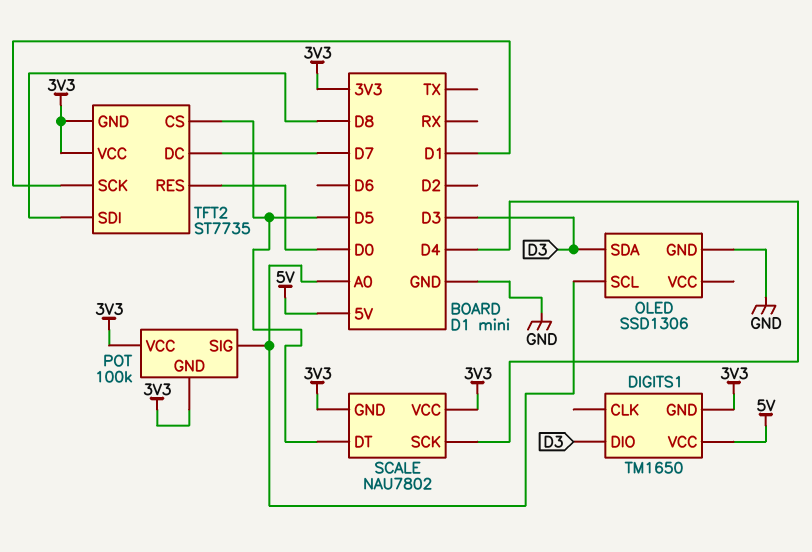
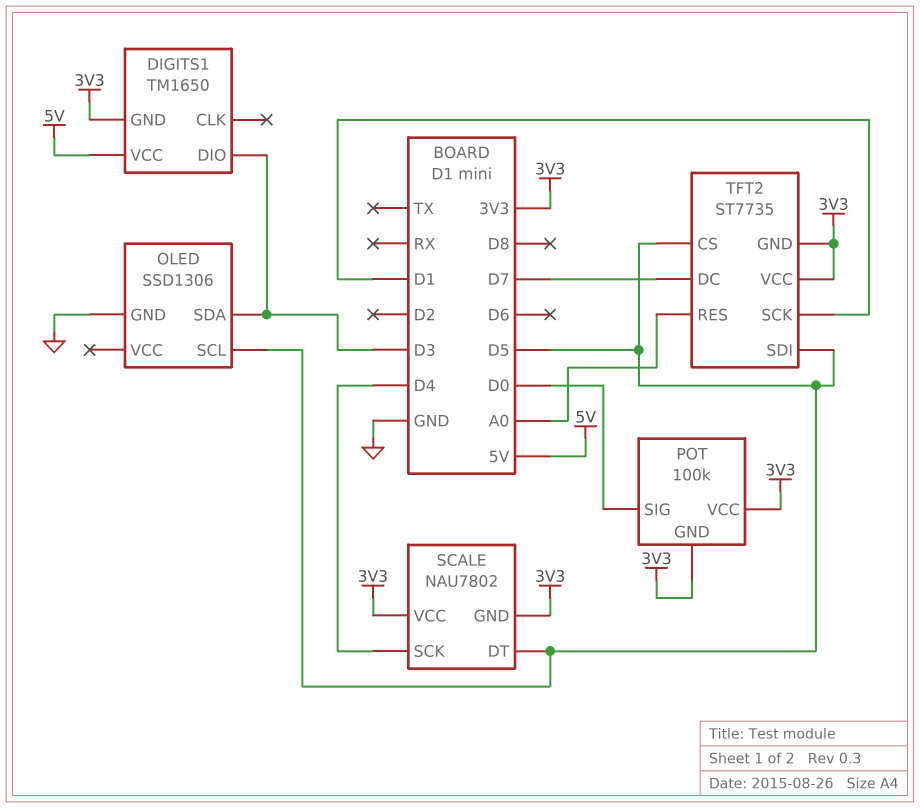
OLED pin SCL: A0 -> D5
POT pin SIG: A0 -> D0
TFT2 pin RES: D0 -> A0
TFT2 pin SDI: D8 -> D5

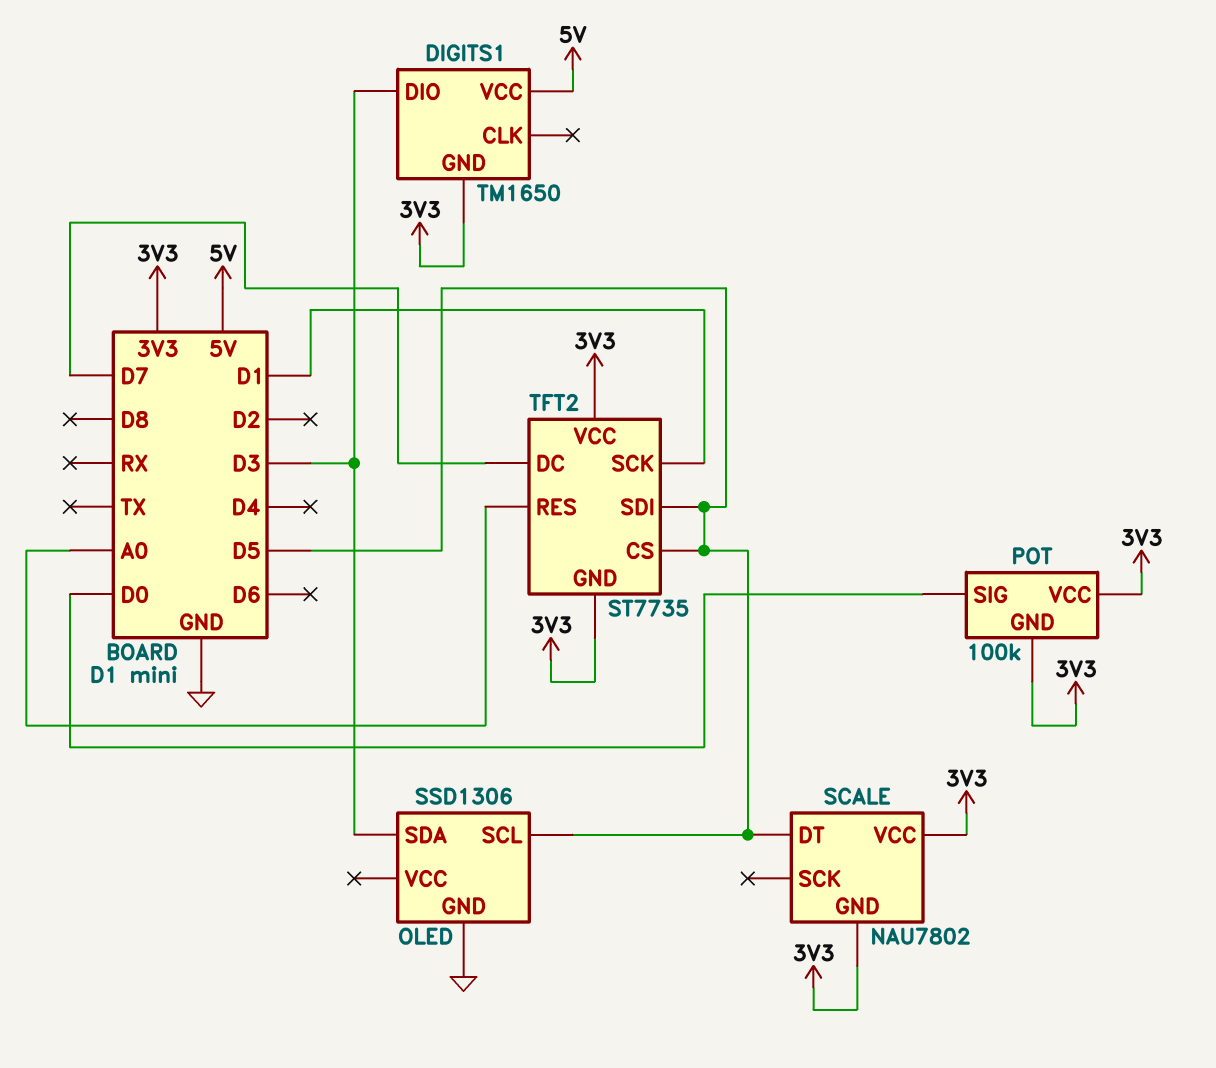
SCALE pin SCK: D4 -> none

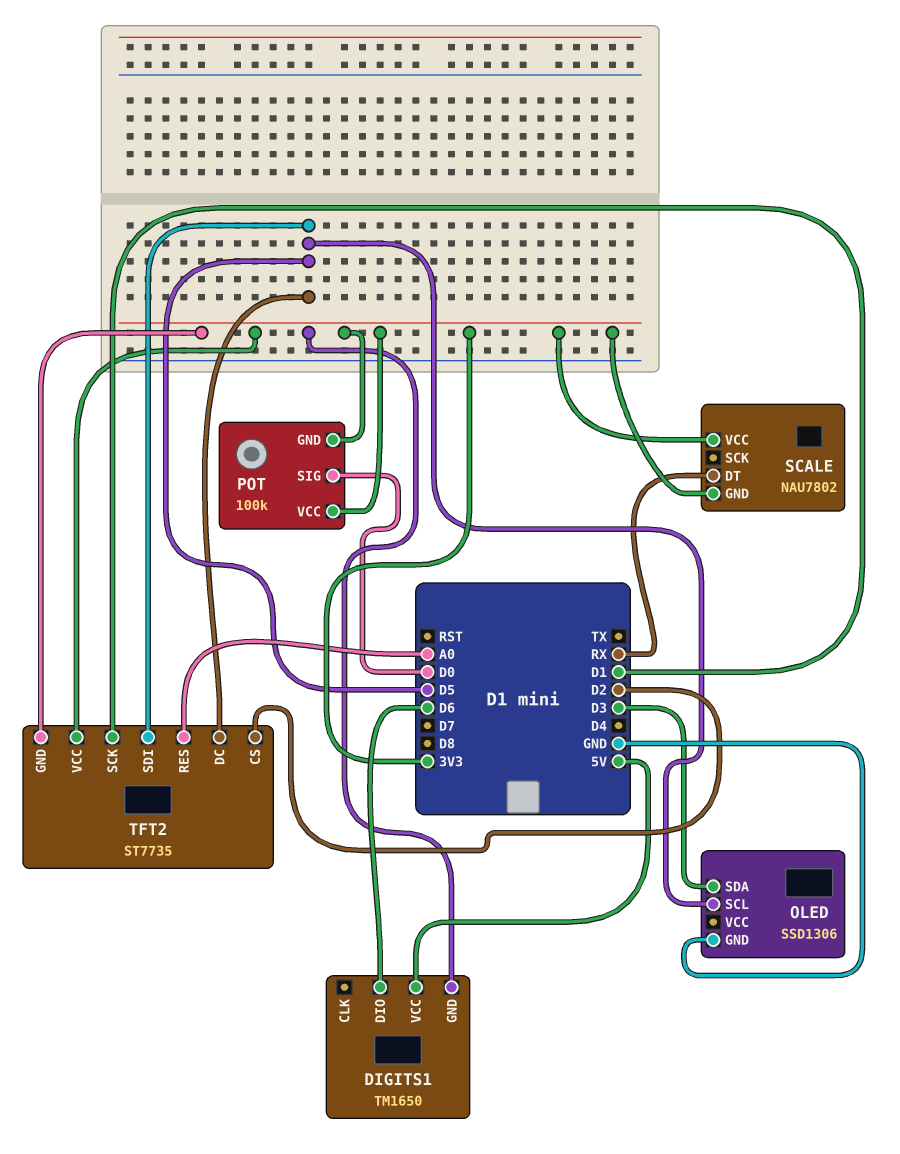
DIGITS1 pin DIO: D3 -> D6
SCALE pin DT: D5 -> RX
TFT2 pin CS: D5 -> D2
TFT2 pin DC: D7 -> D5

